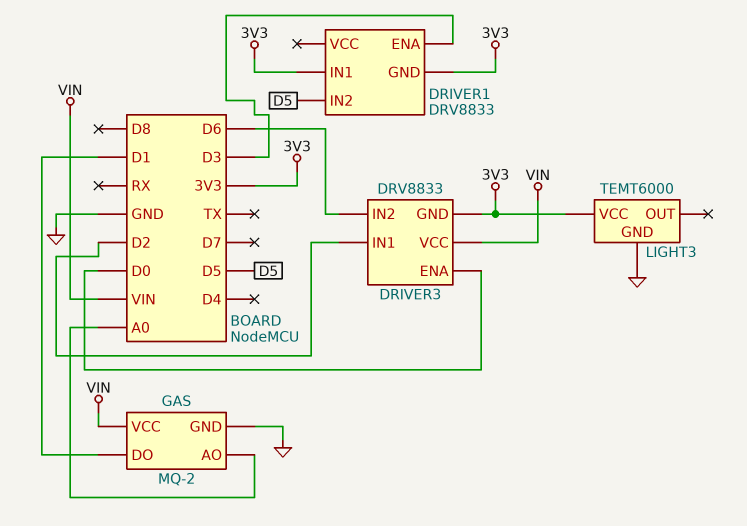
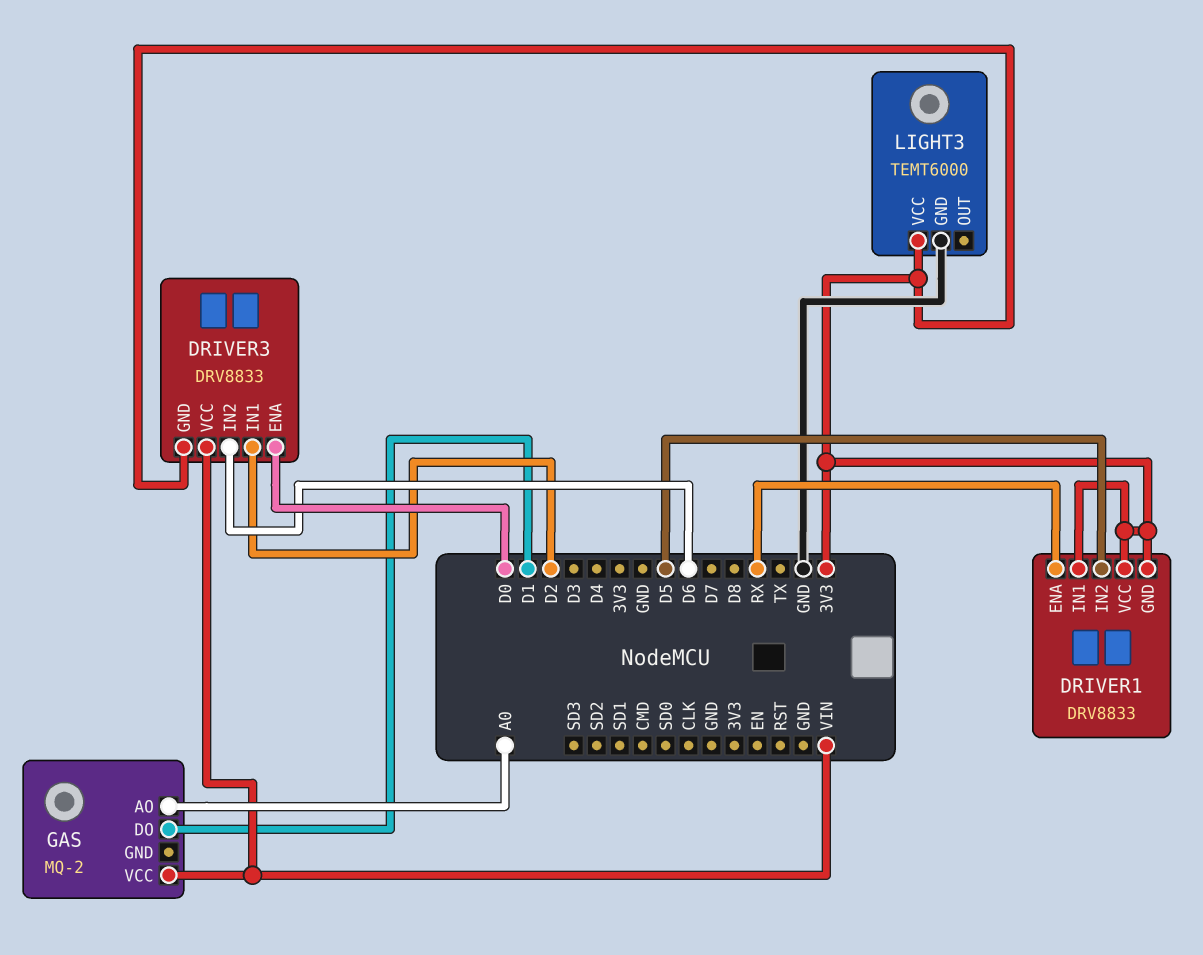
DRIVER1 pin ENA: D3 -> RX
DRIVER1 pin VCC: none -> 3V3
GAS pin GND: GND -> none

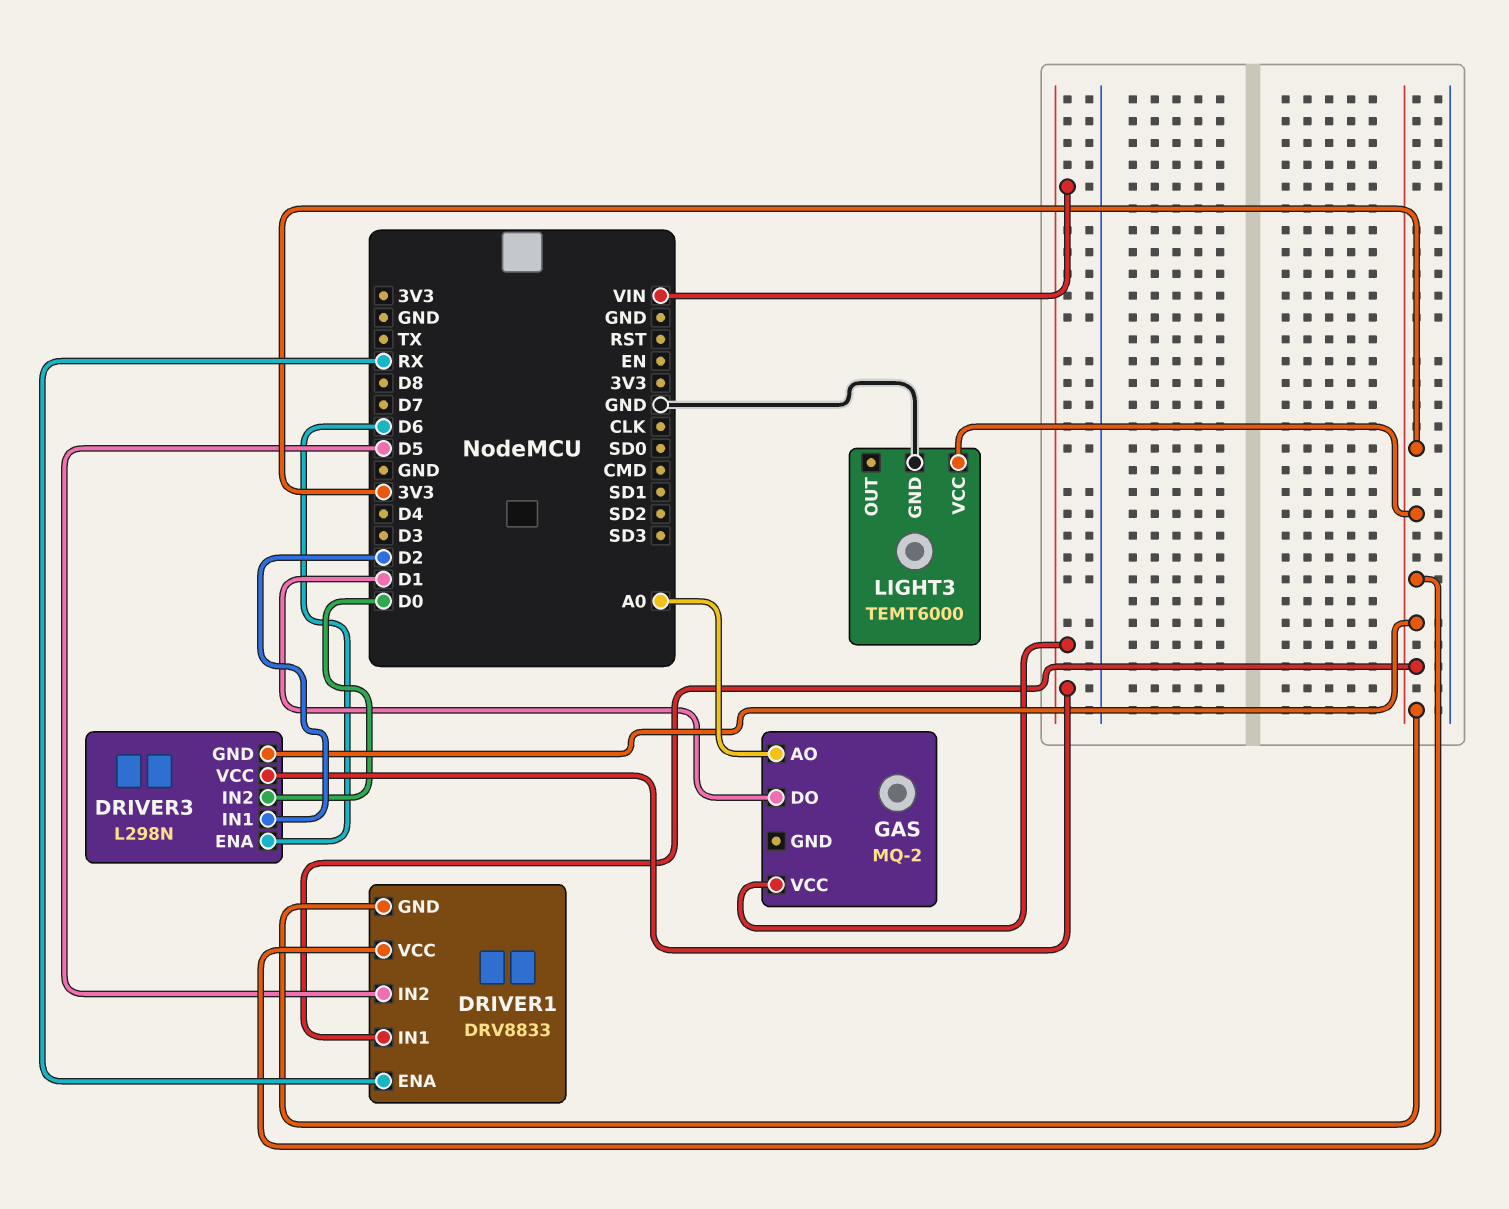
DRIVER3: DRV8833 -> L298N
DRIVER3 pin ENA: D0 -> D6
DRIVER3 pin IN2: D6 -> D0

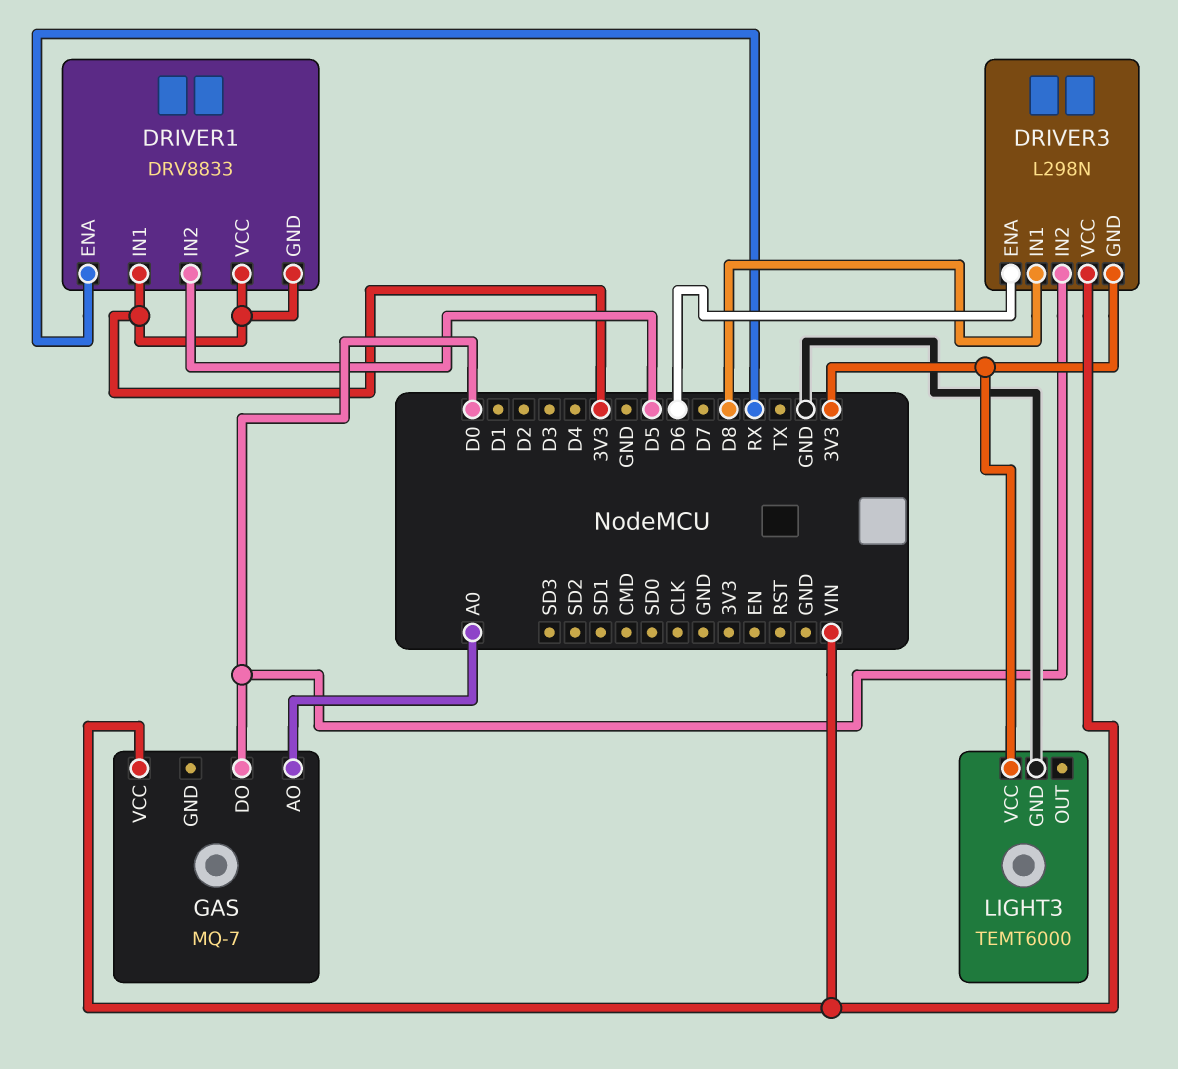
DRIVER3 pin IN1: D2 -> D8
GAS: MQ-2 -> MQ-7
GAS pin DO: D1 -> D0

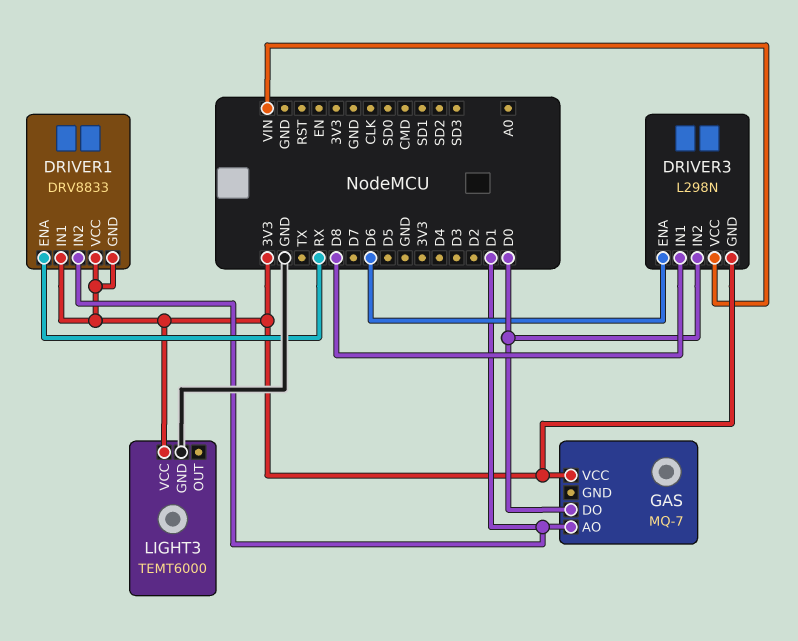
DRIVER1 pin IN2: D5 -> D1
GAS pin AO: A0 -> D1
GAS pin VCC: VIN -> 3V3

